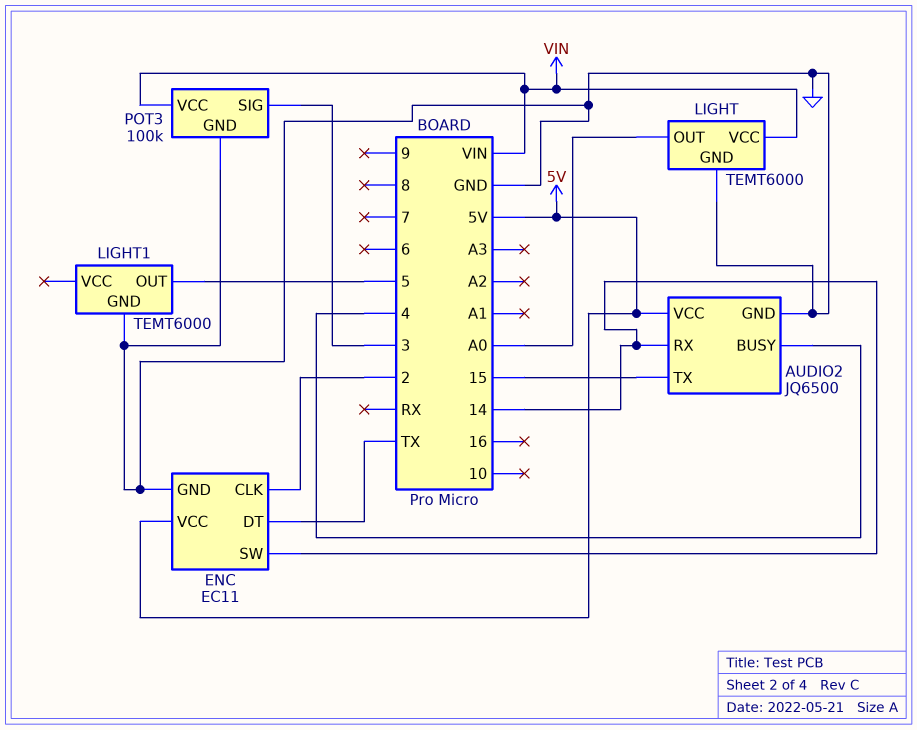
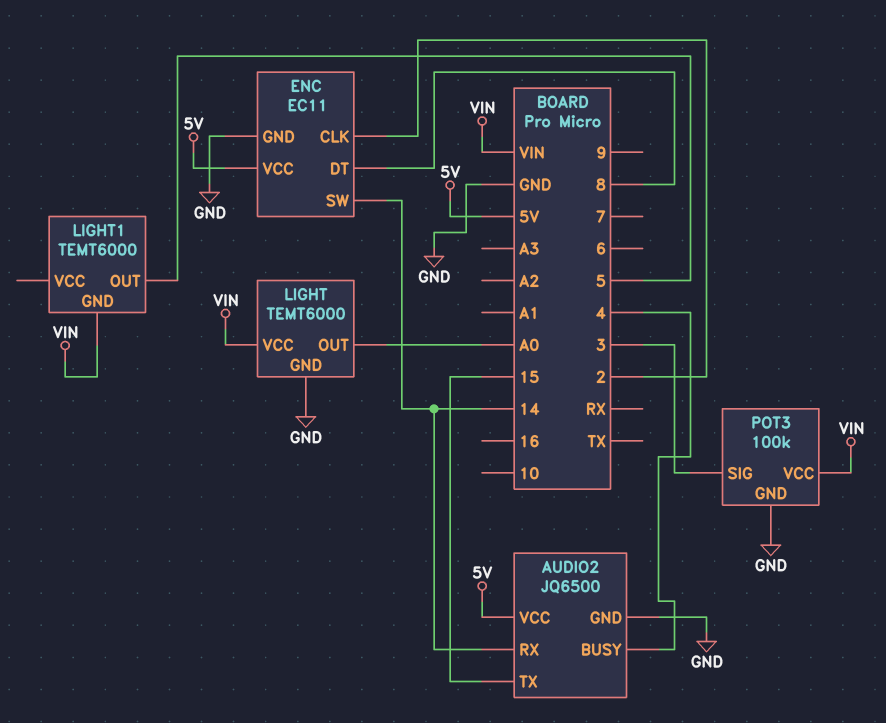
ENC pin DT: TX -> 8
LIGHT1 pin GND: GND -> VIN

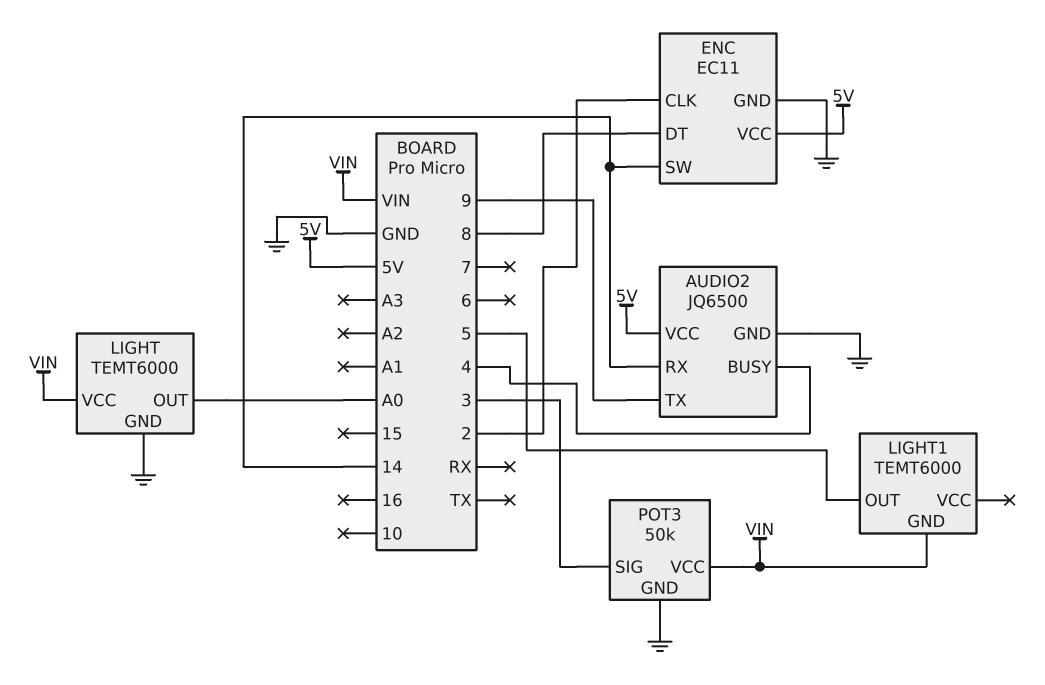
AUDIO2 pin TX: 15 -> 9
POT3: 100k -> 50k

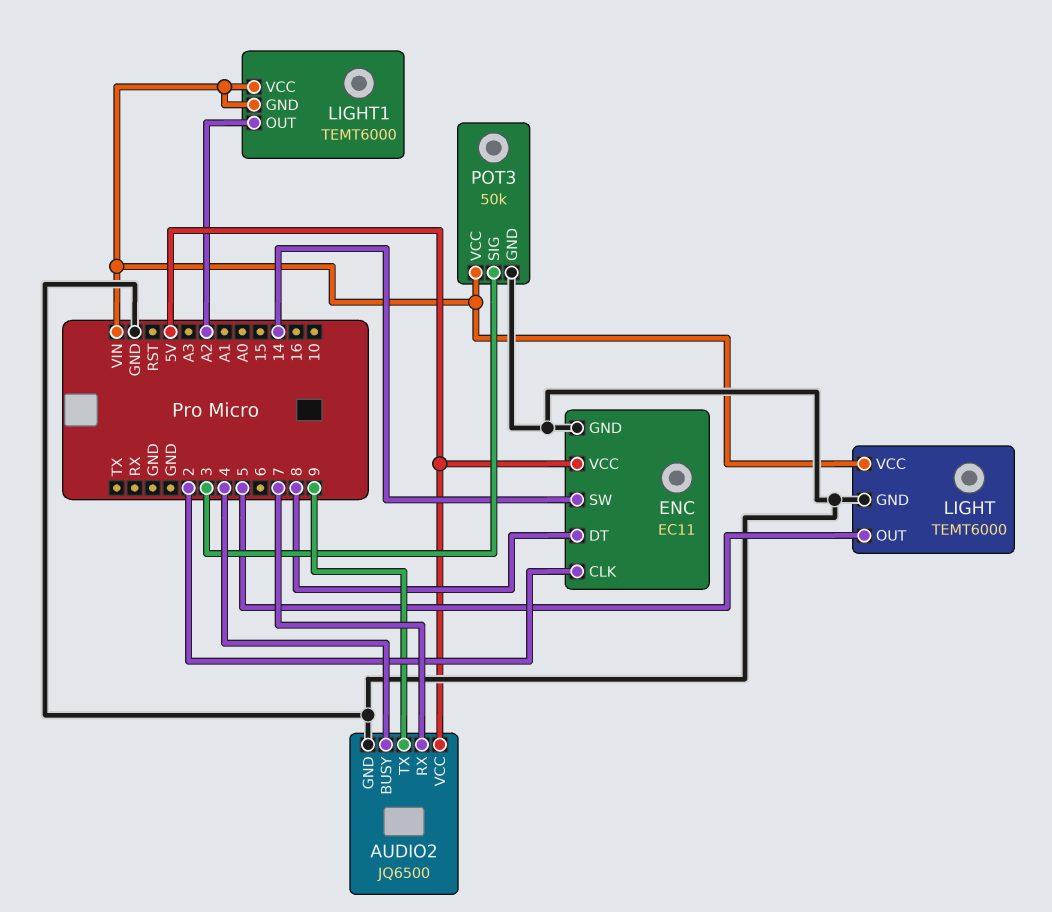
AUDIO2 pin RX: 14 -> 7
LIGHT pin OUT: A0 -> 5
LIGHT1 pin OUT: 5 -> A2
LIGHT1 pin VCC: none -> VIN

